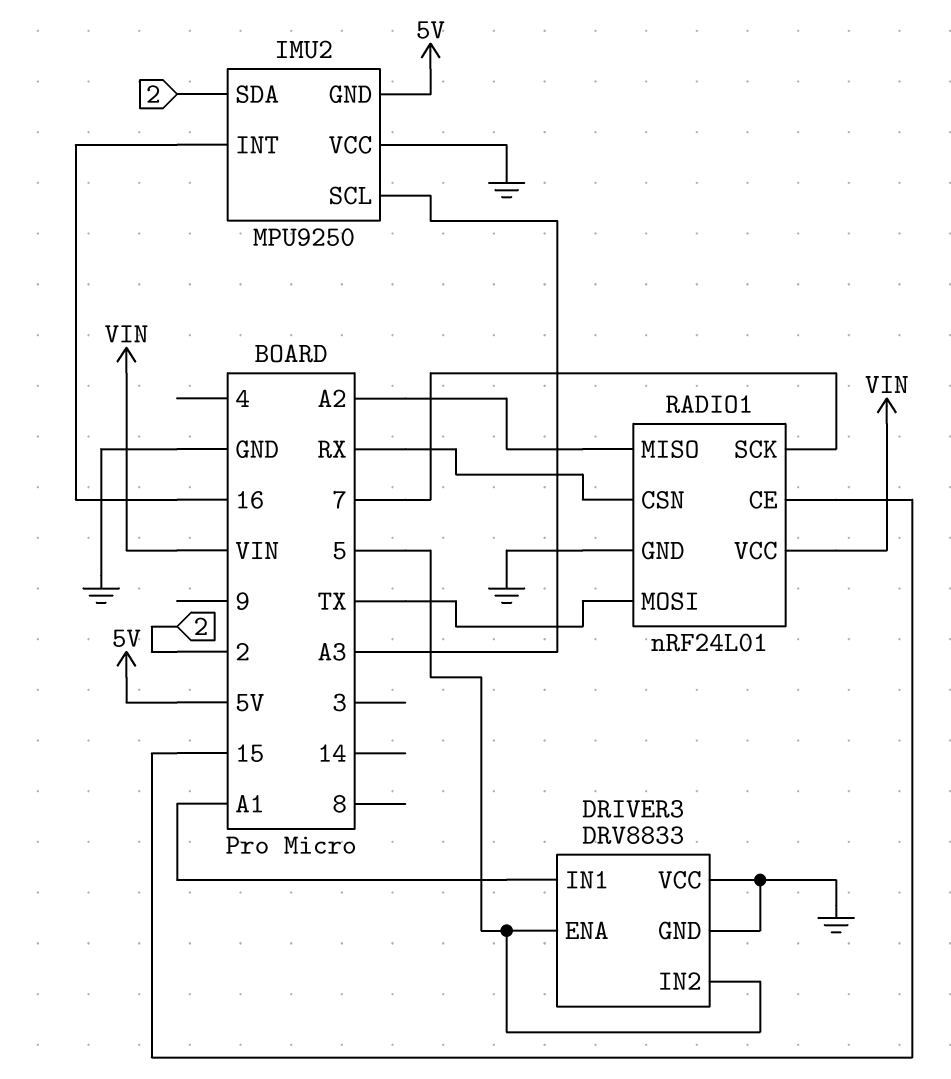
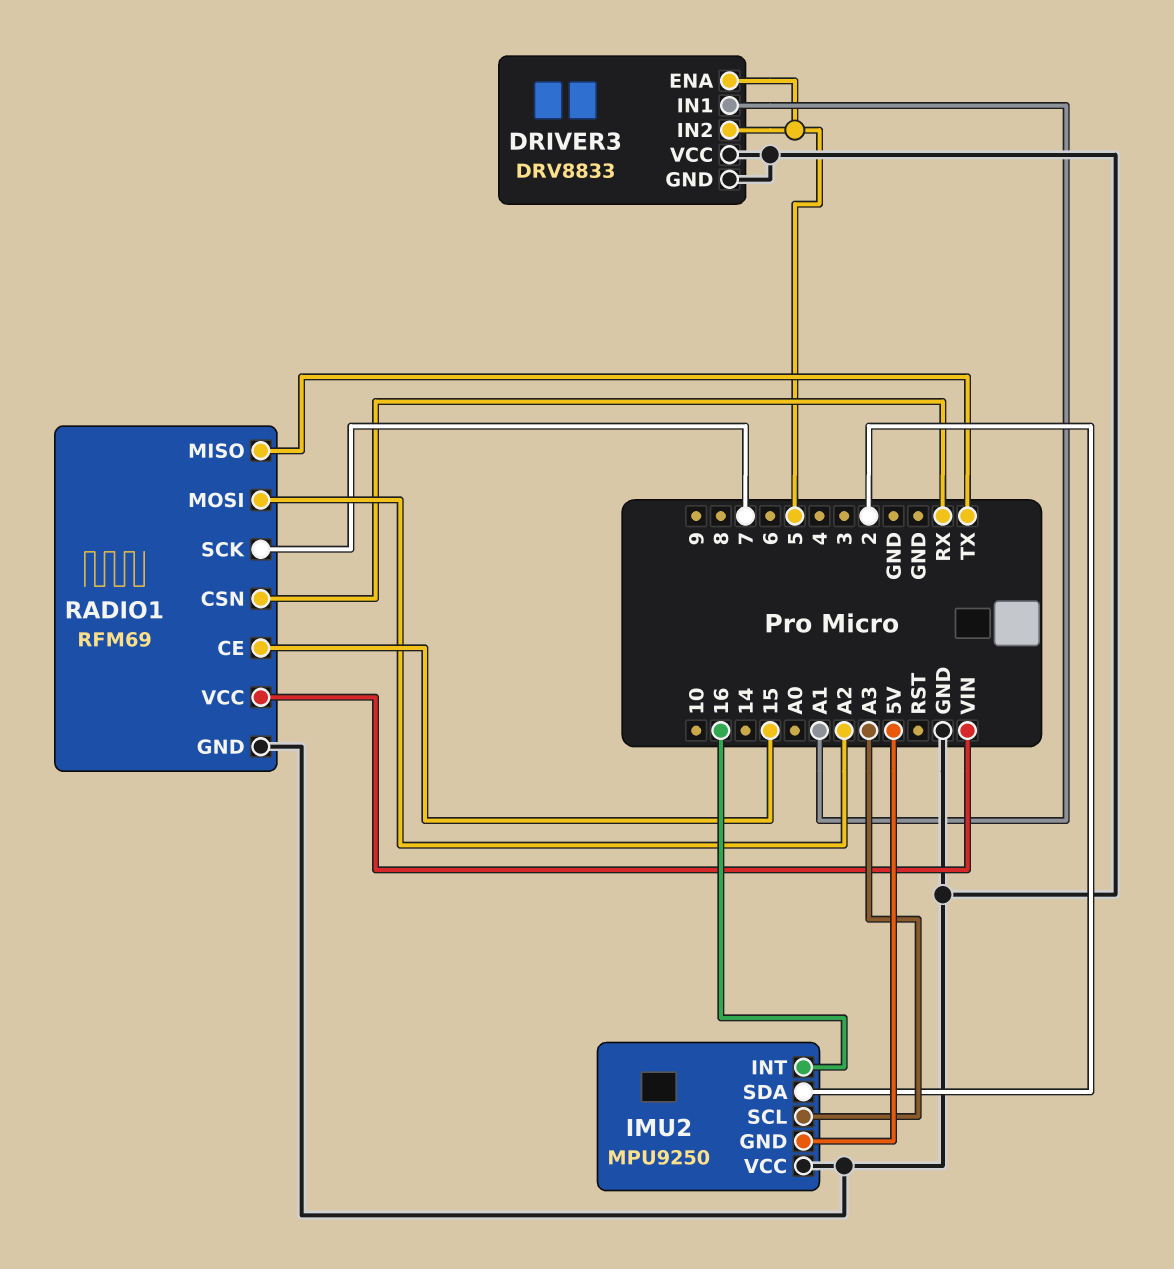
RADIO1: nRF24L01 -> RFM69
RADIO1 pin MISO: A2 -> TX
RADIO1 pin MOSI: TX -> A2

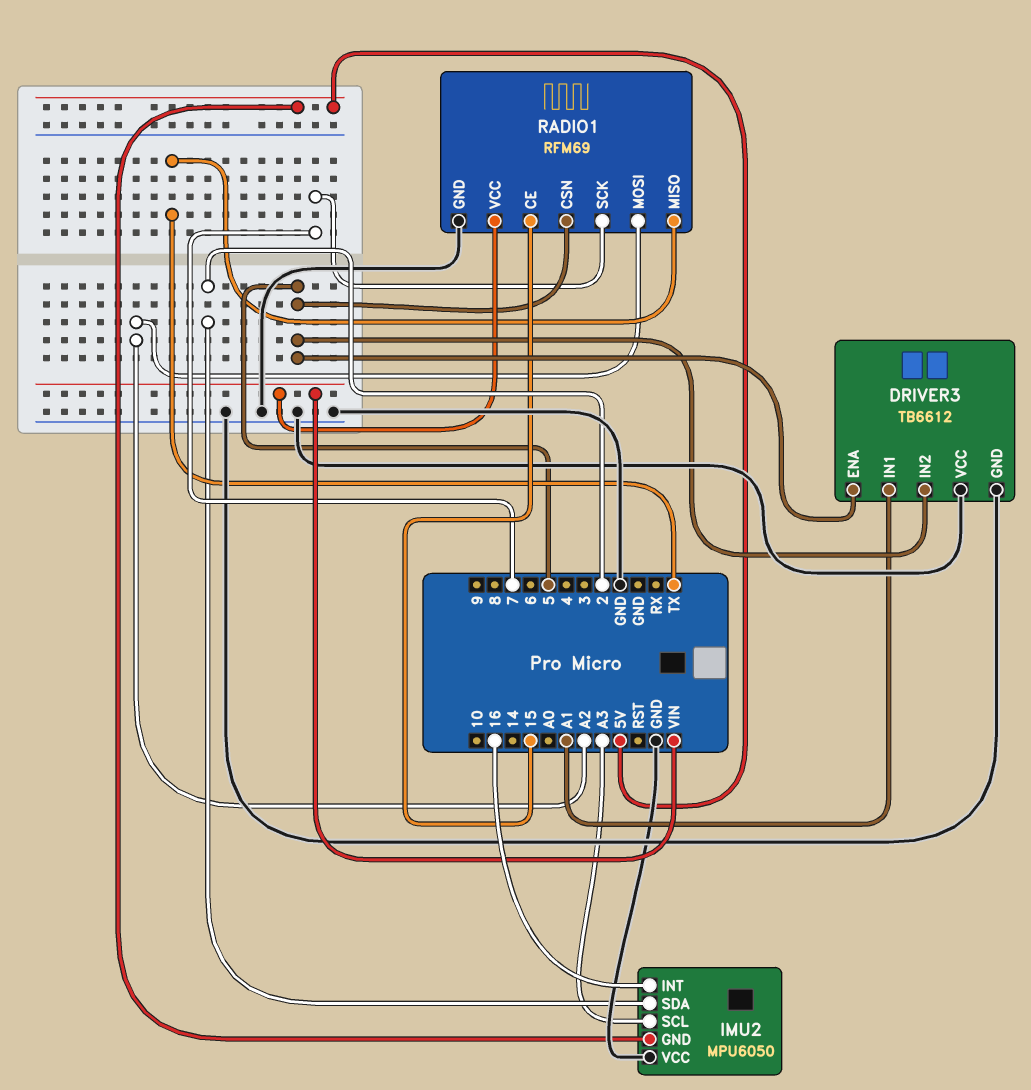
DRIVER3: DRV8833 -> TB6612
IMU2: MPU9250 -> MPU6050
RADIO1 pin CSN: RX -> 5

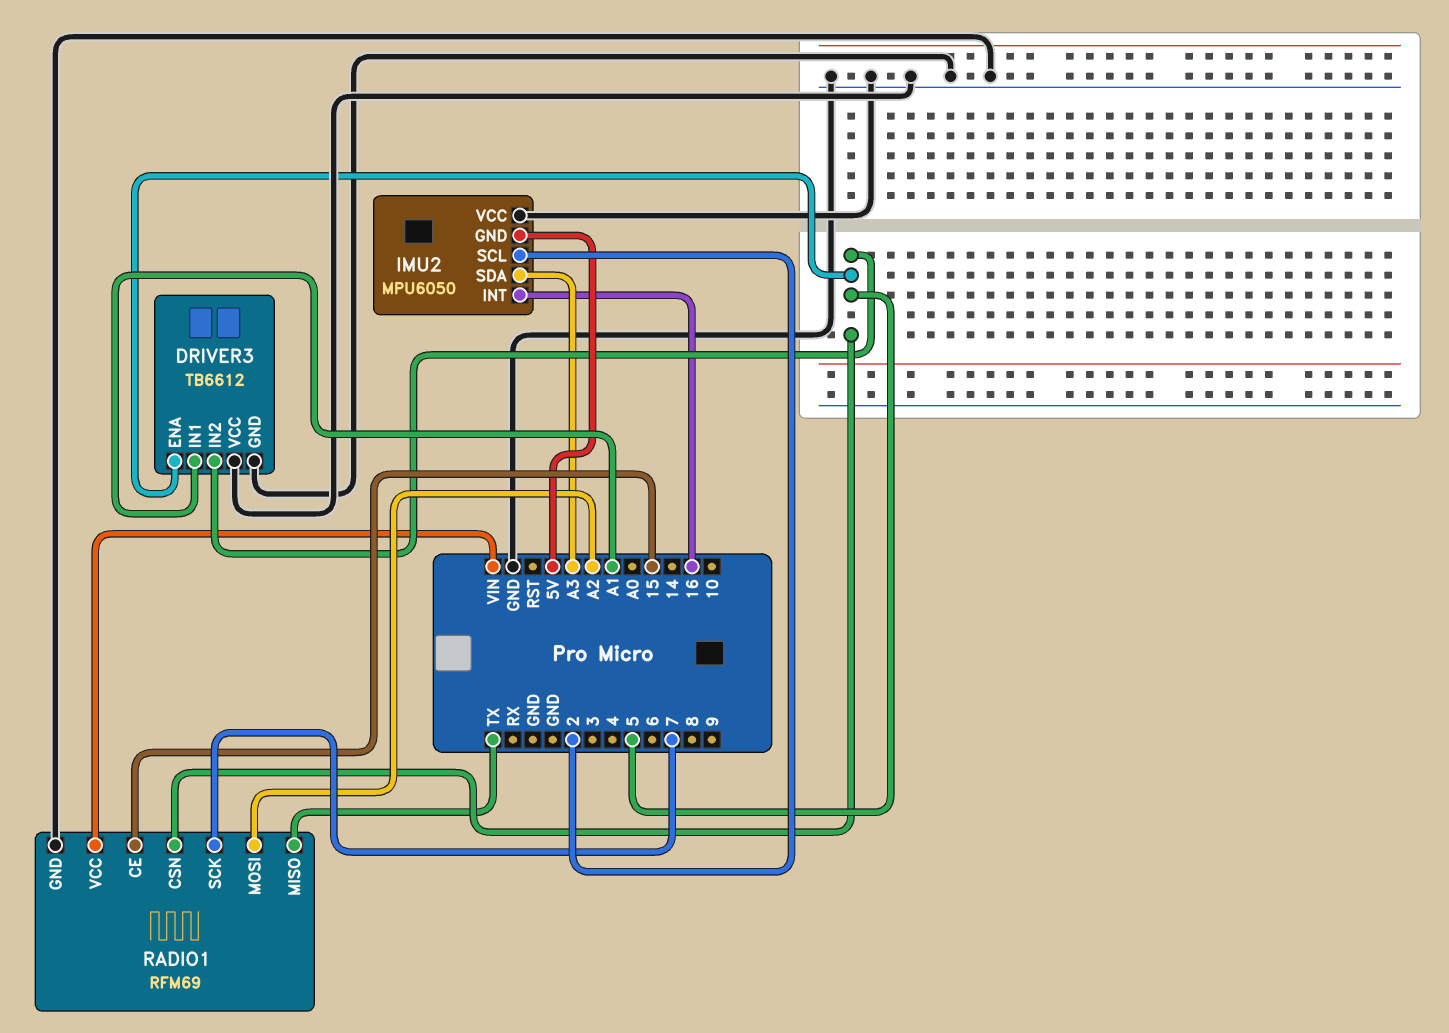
IMU2 pin SCL: A3 -> 2
IMU2 pin SDA: 2 -> A3

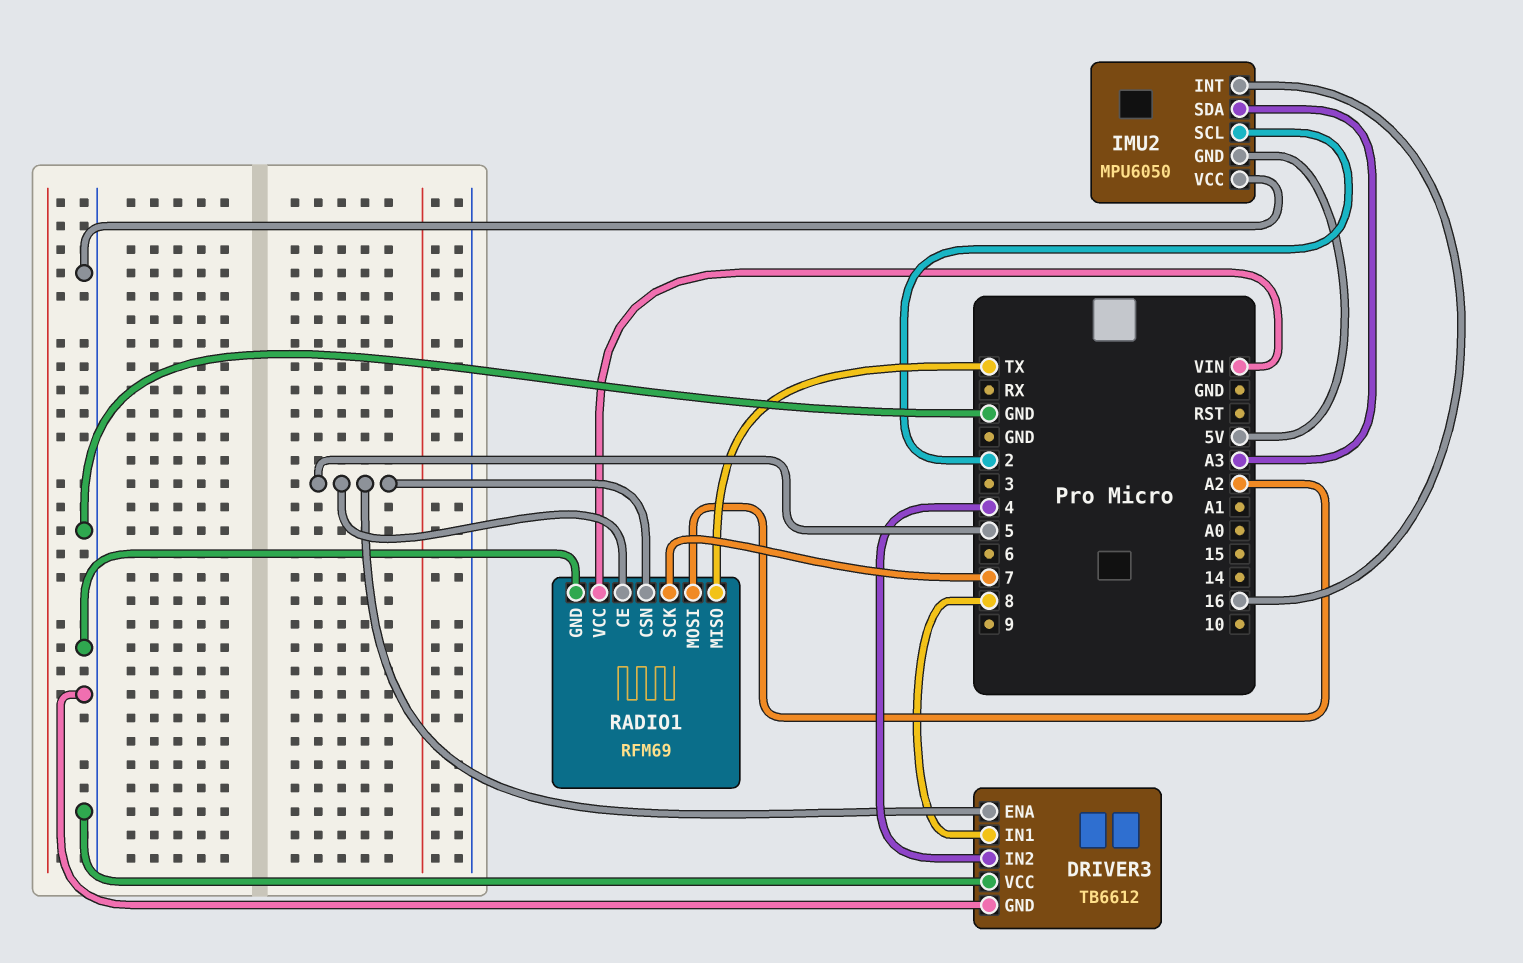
DRIVER3 pin IN1: A1 -> 8
DRIVER3 pin IN2: 5 -> 4
RADIO1 pin CE: 15 -> 5

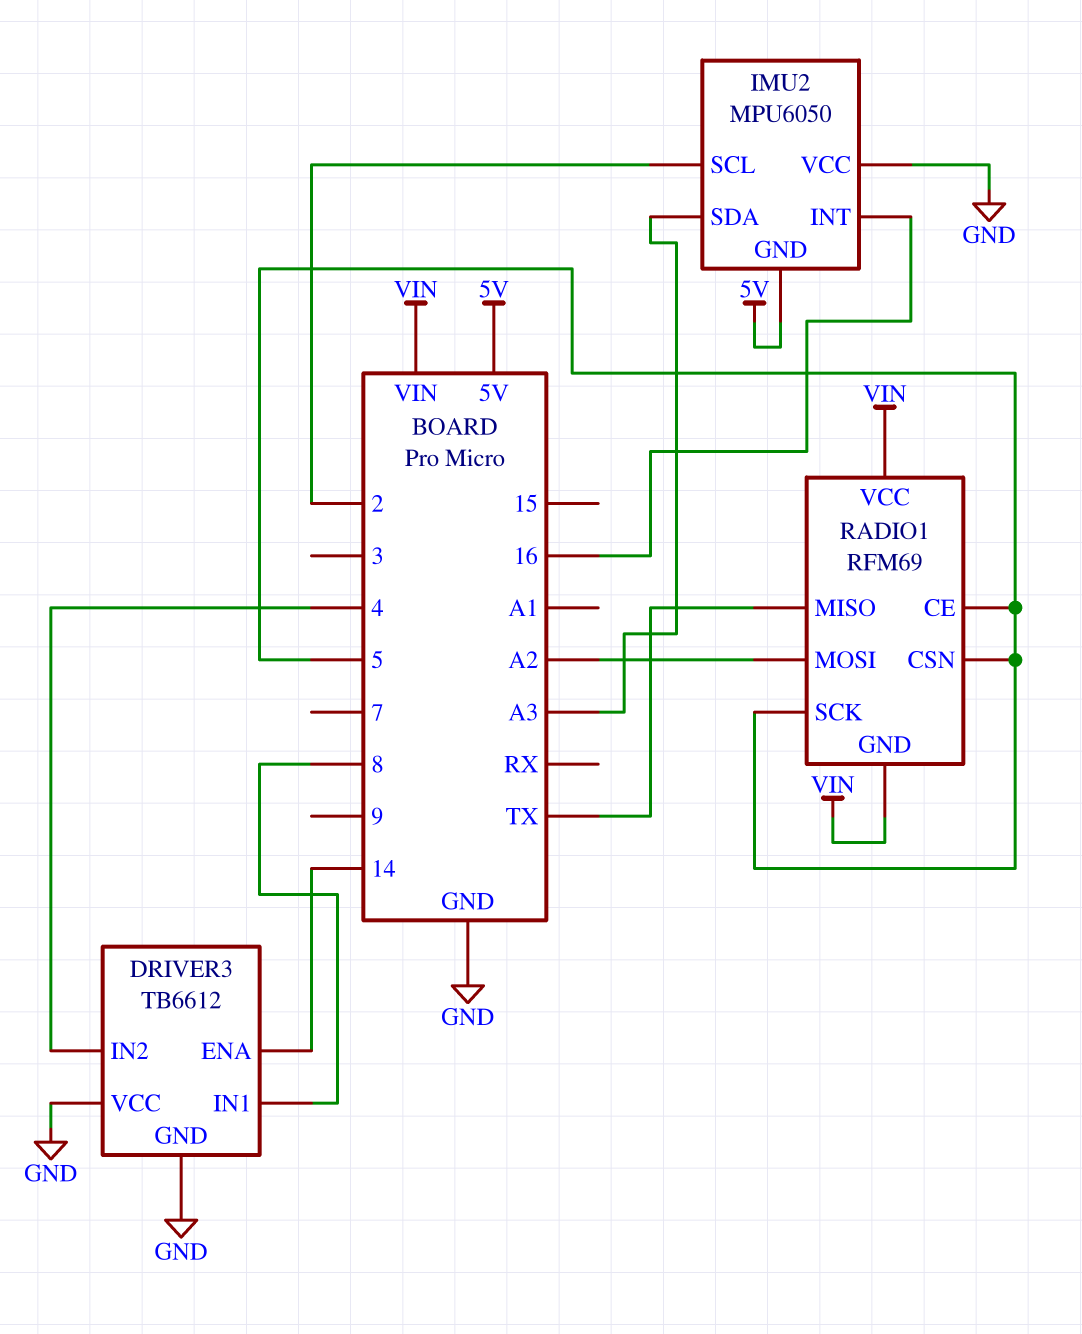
DRIVER3 pin ENA: 5 -> 14
RADIO1 pin GND: GND -> VIN
RADIO1 pin SCK: 7 -> 5

